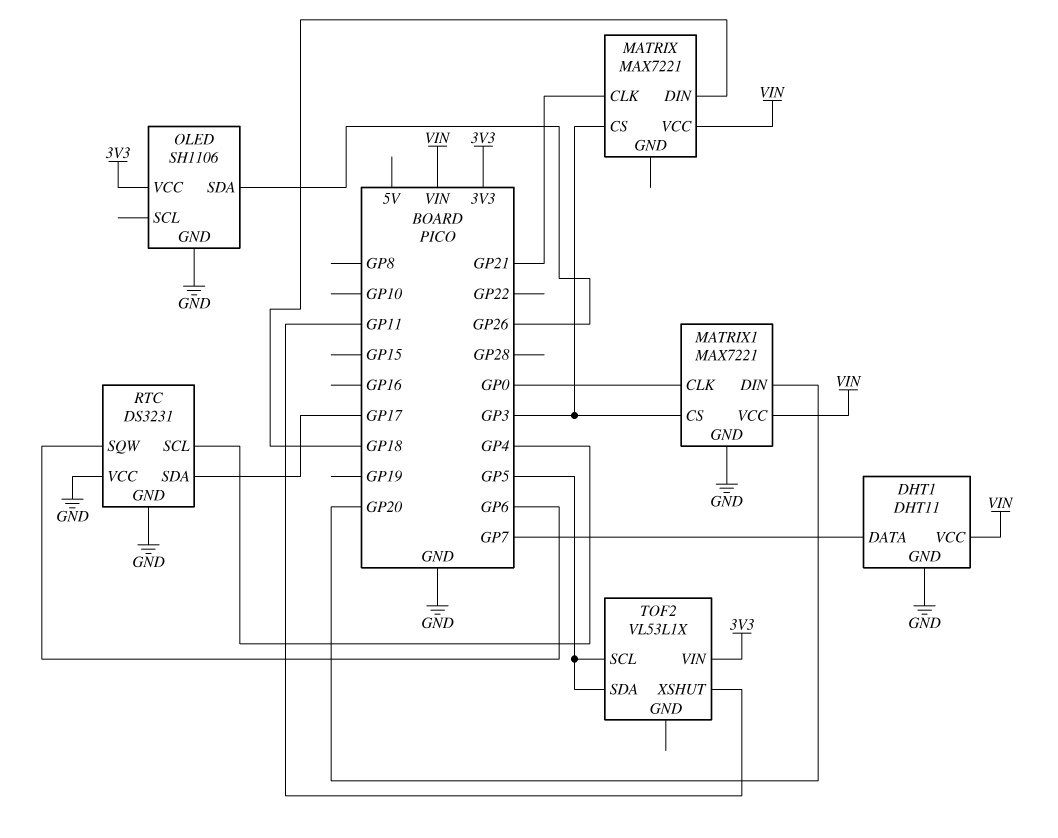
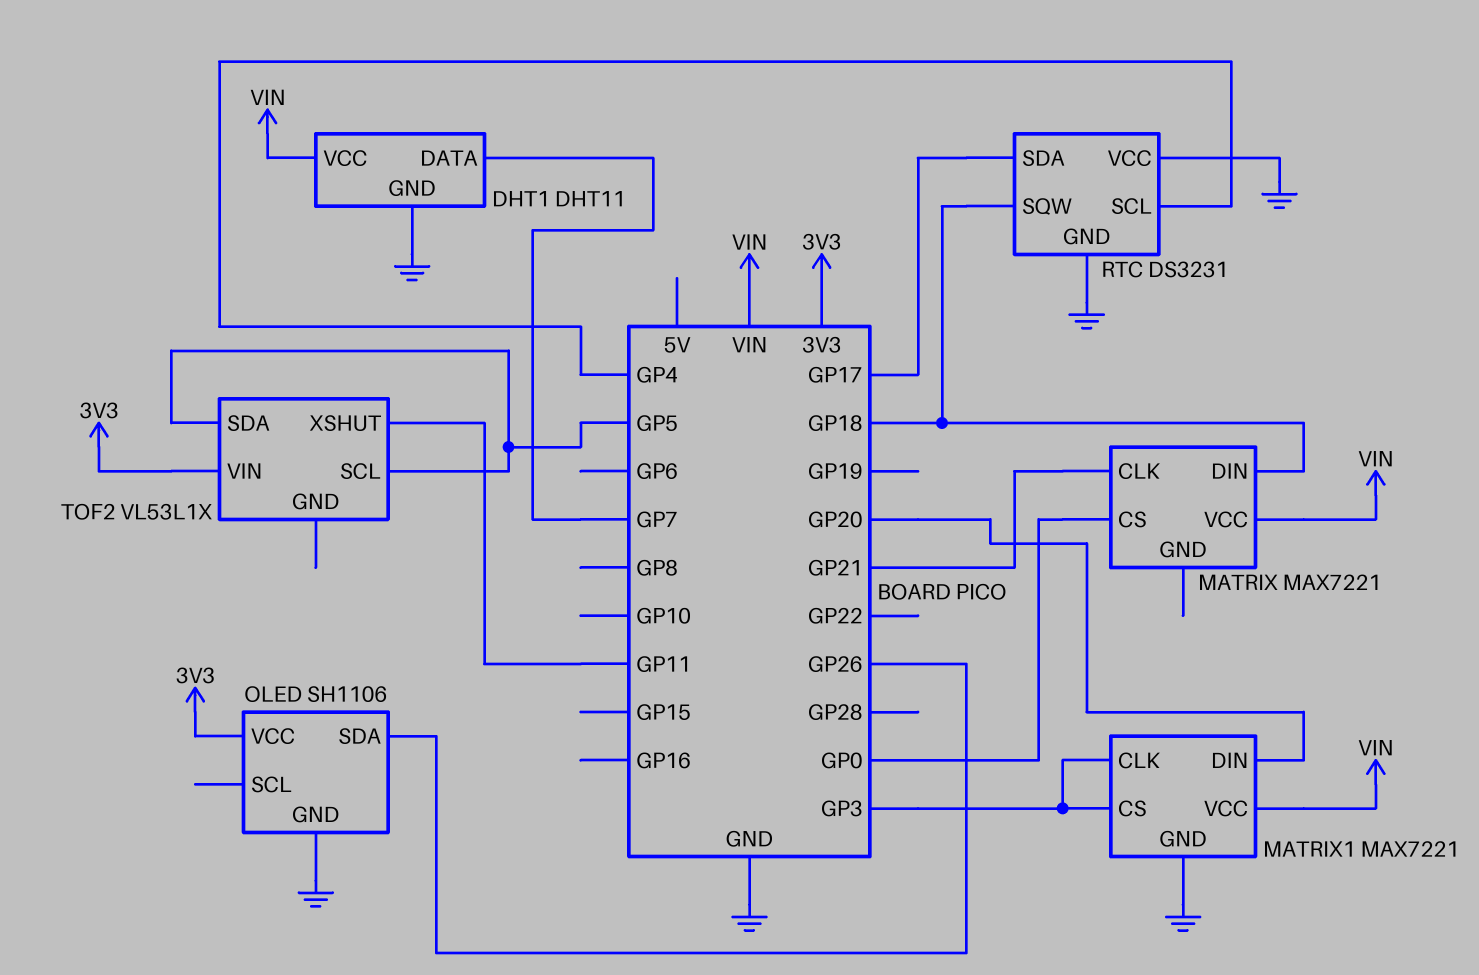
MATRIX pin CS: GP3 -> GP0
MATRIX1 pin CLK: GP0 -> GP3
RTC pin SQW: GP6 -> GP18

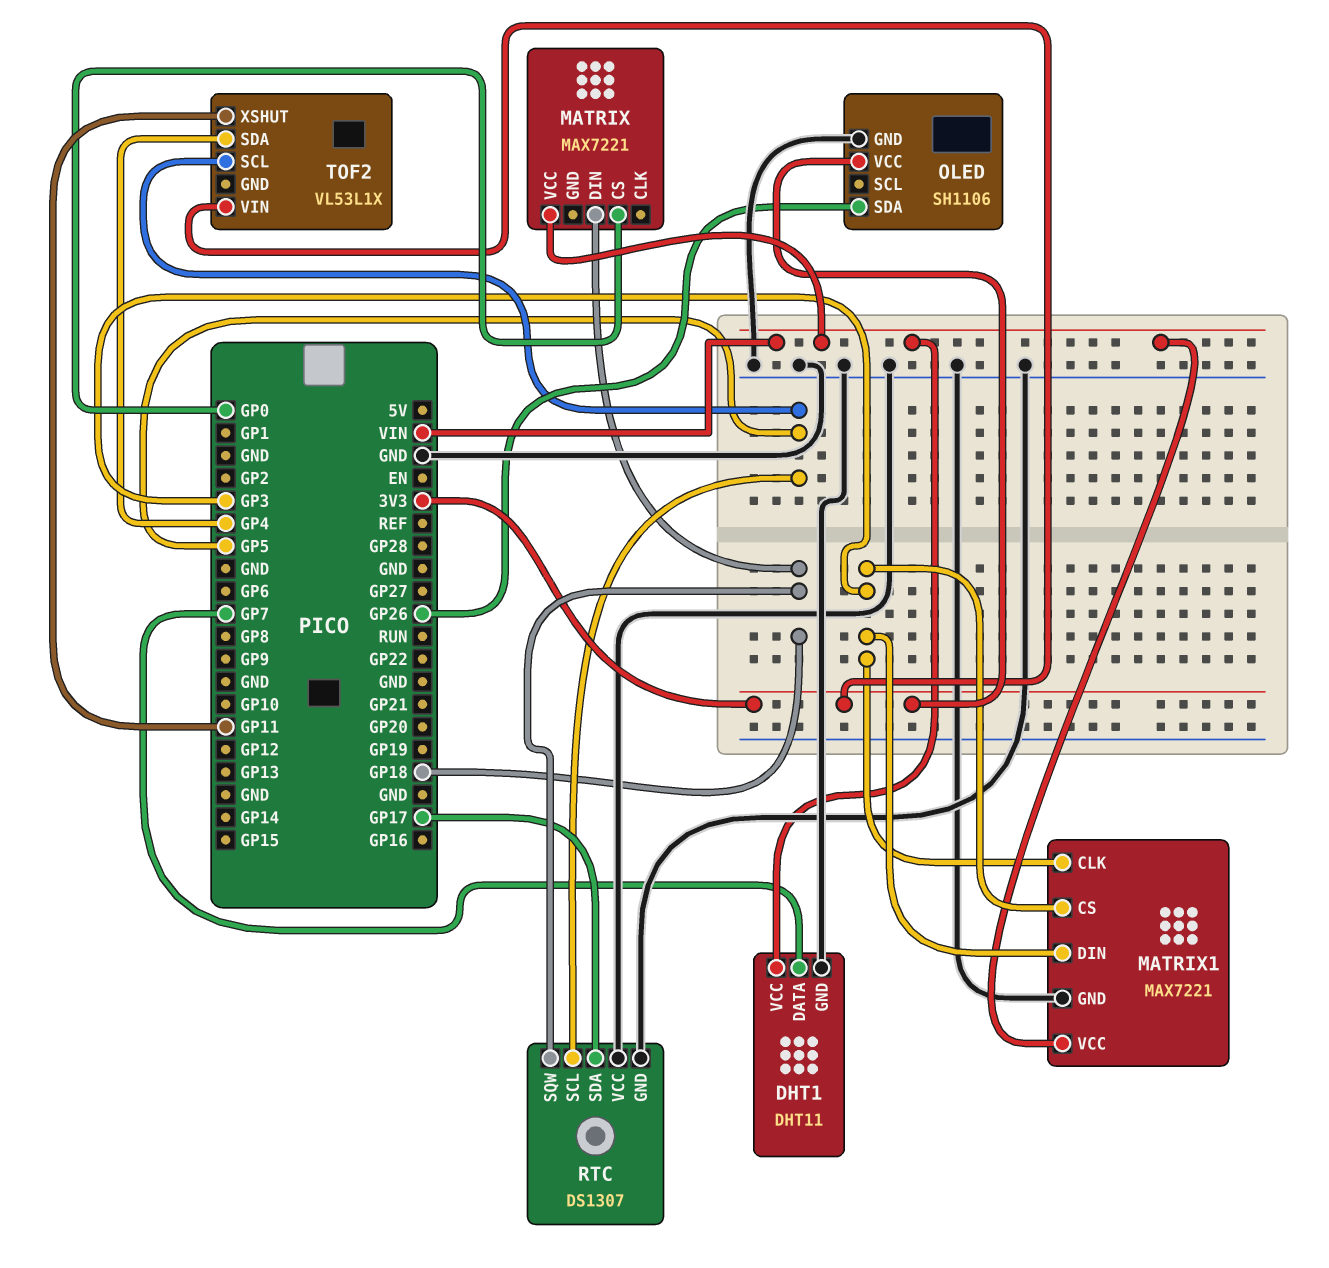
MATRIX pin CLK: GP21 -> none
MATRIX1 pin DIN: GP20 -> GP3
RTC: DS3231 -> DS1307
RTC pin SCL: GP4 -> GP5
TOF2 pin SDA: GP5 -> GP4

